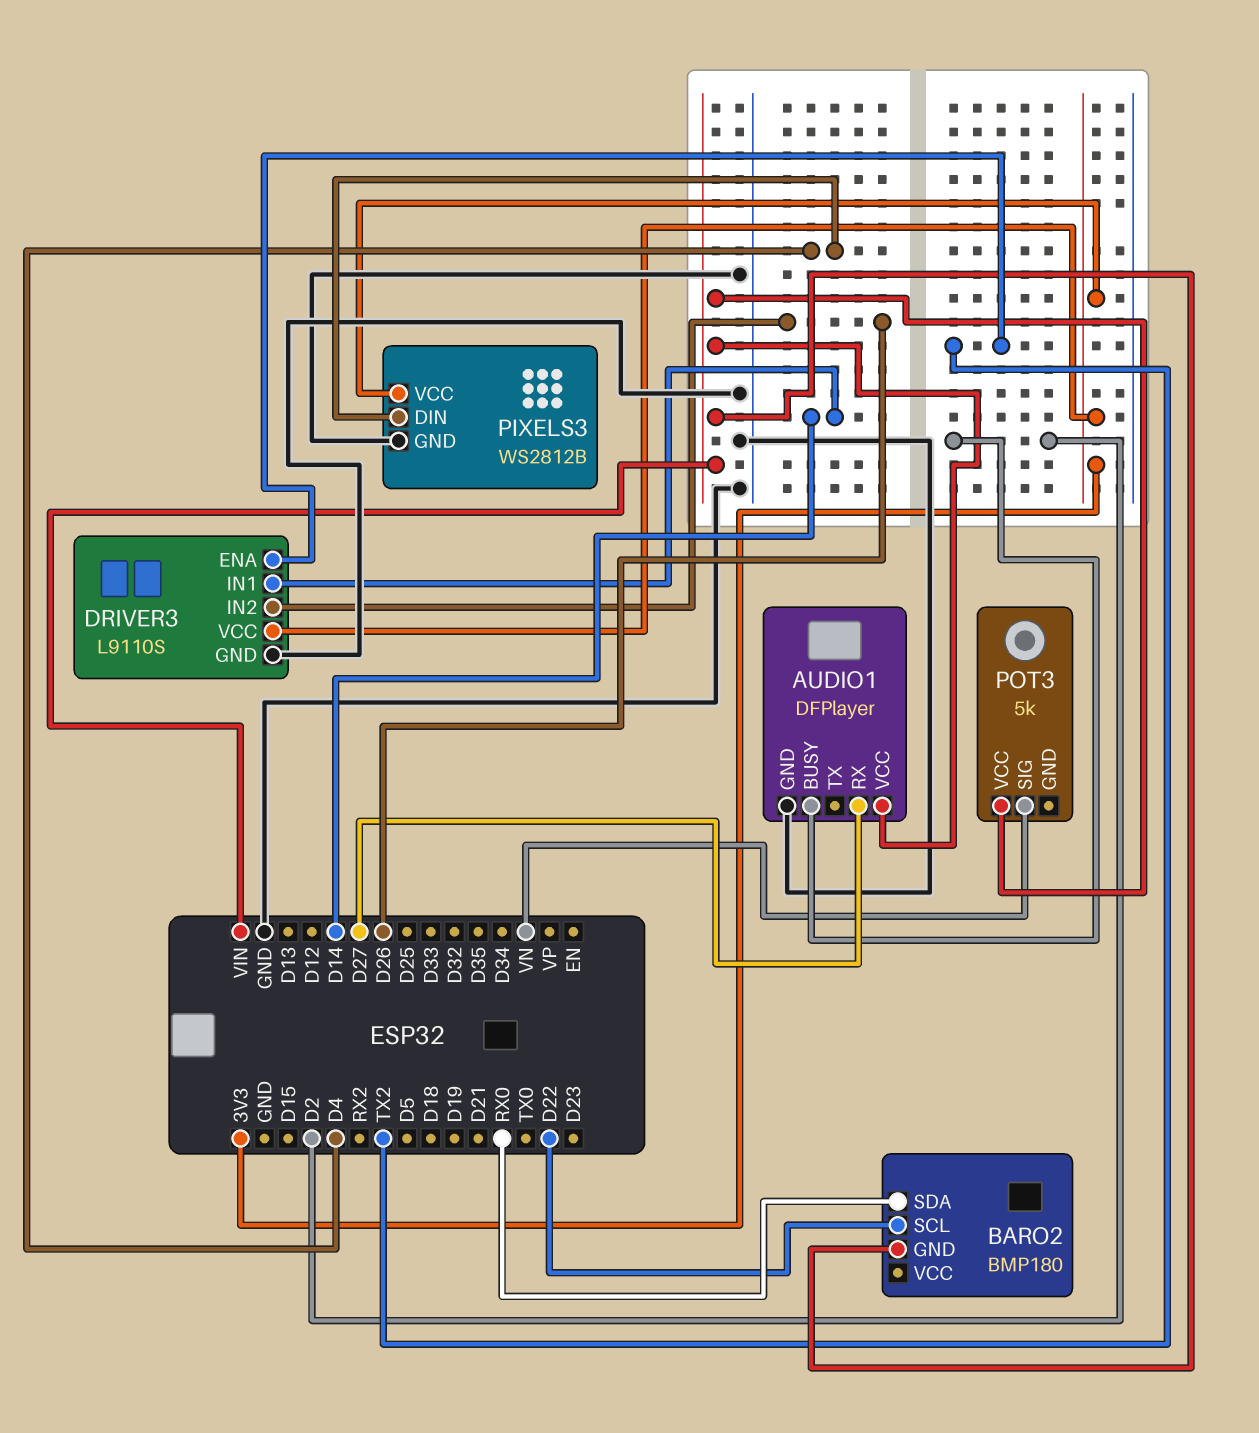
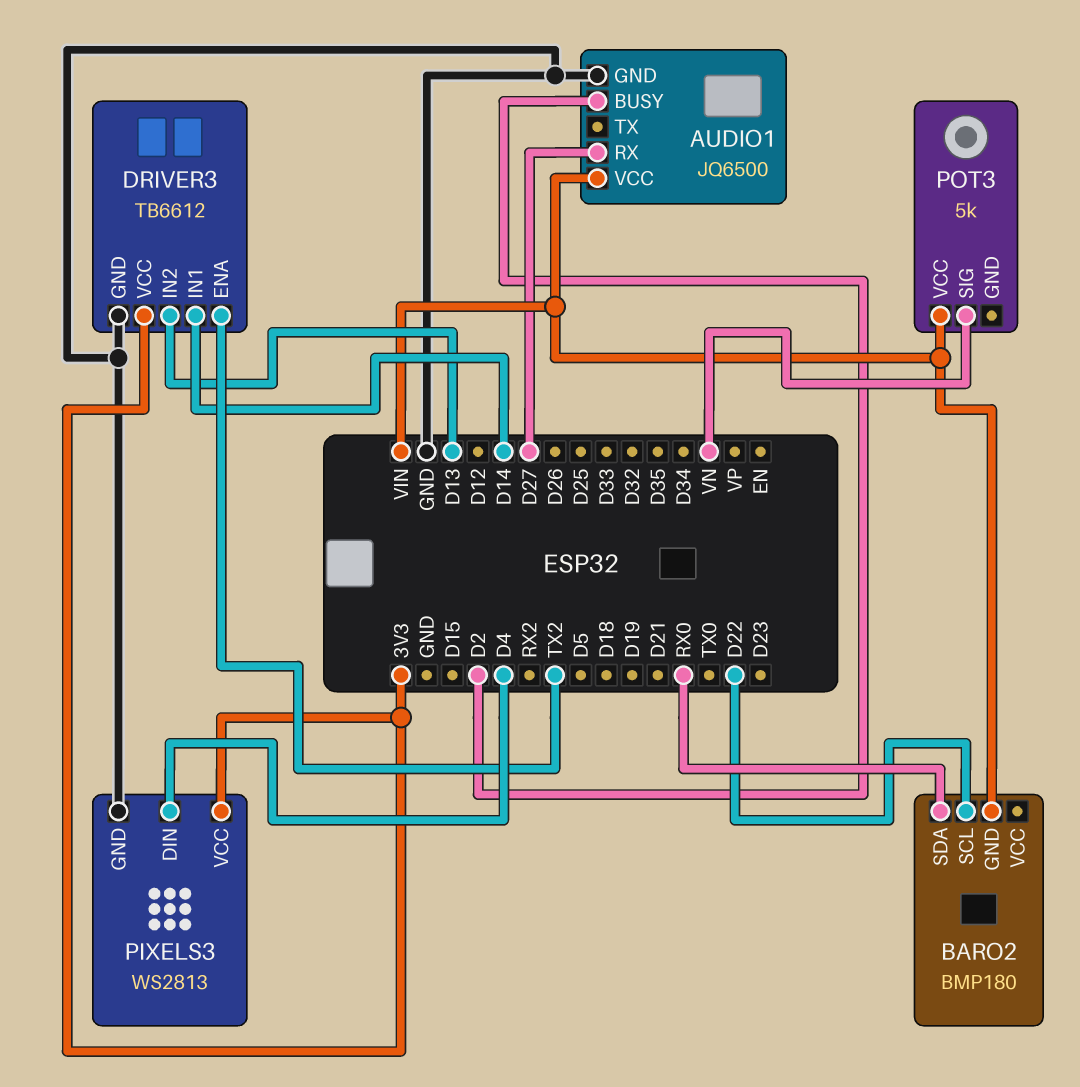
AUDIO1: DFPlayer -> JQ6500
DRIVER3: L9110S -> TB6612
DRIVER3 pin IN2: D26 -> D13
PIXELS3: WS2812B -> WS2813

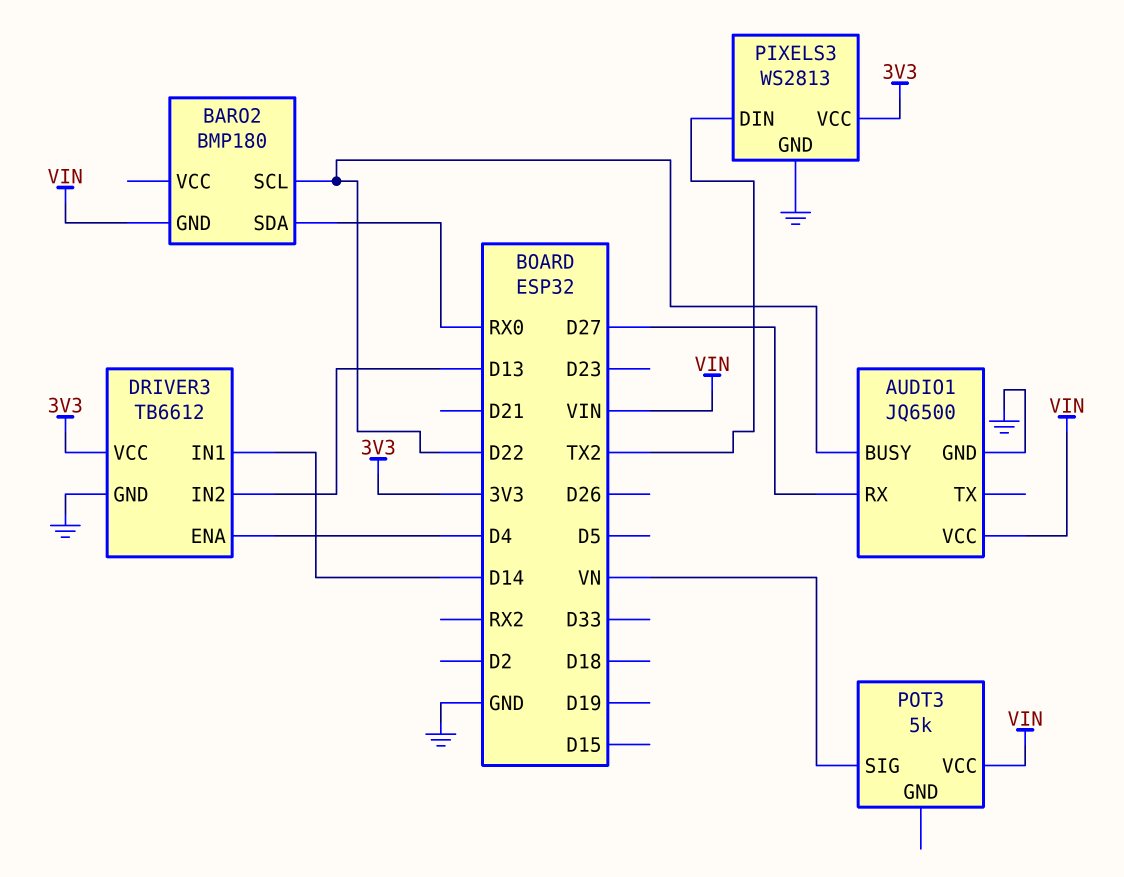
AUDIO1 pin BUSY: D2 -> D22
DRIVER3 pin ENA: TX2 -> D4
PIXELS3 pin DIN: D4 -> TX2

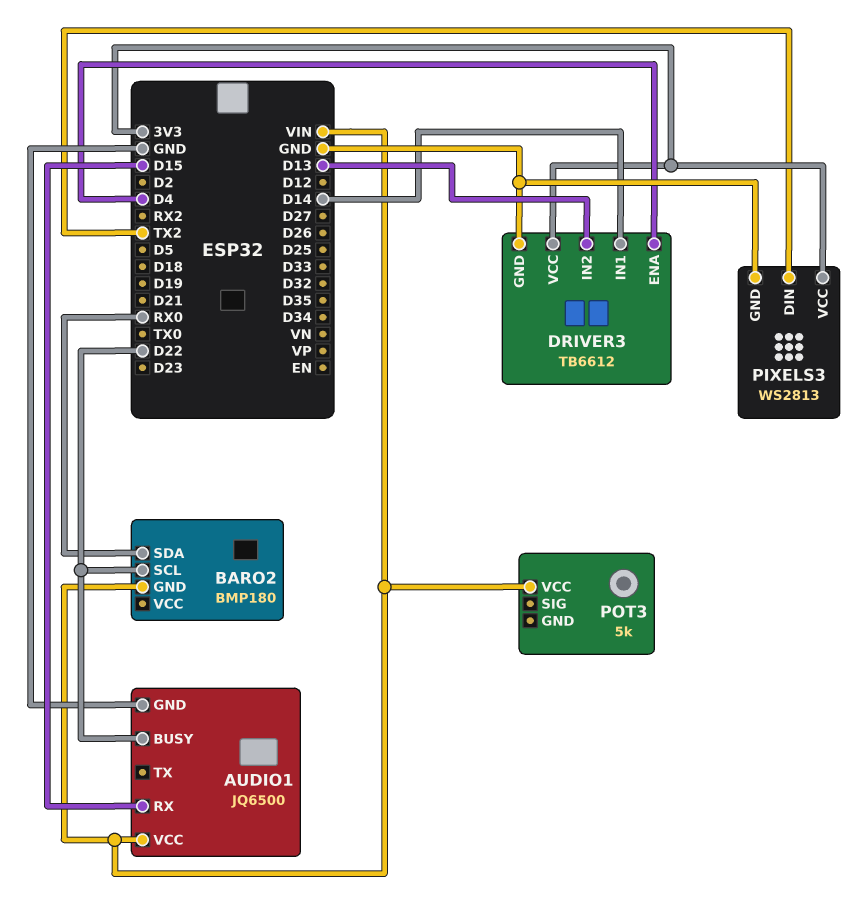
AUDIO1 pin RX: D27 -> D15
POT3 pin SIG: VN -> none

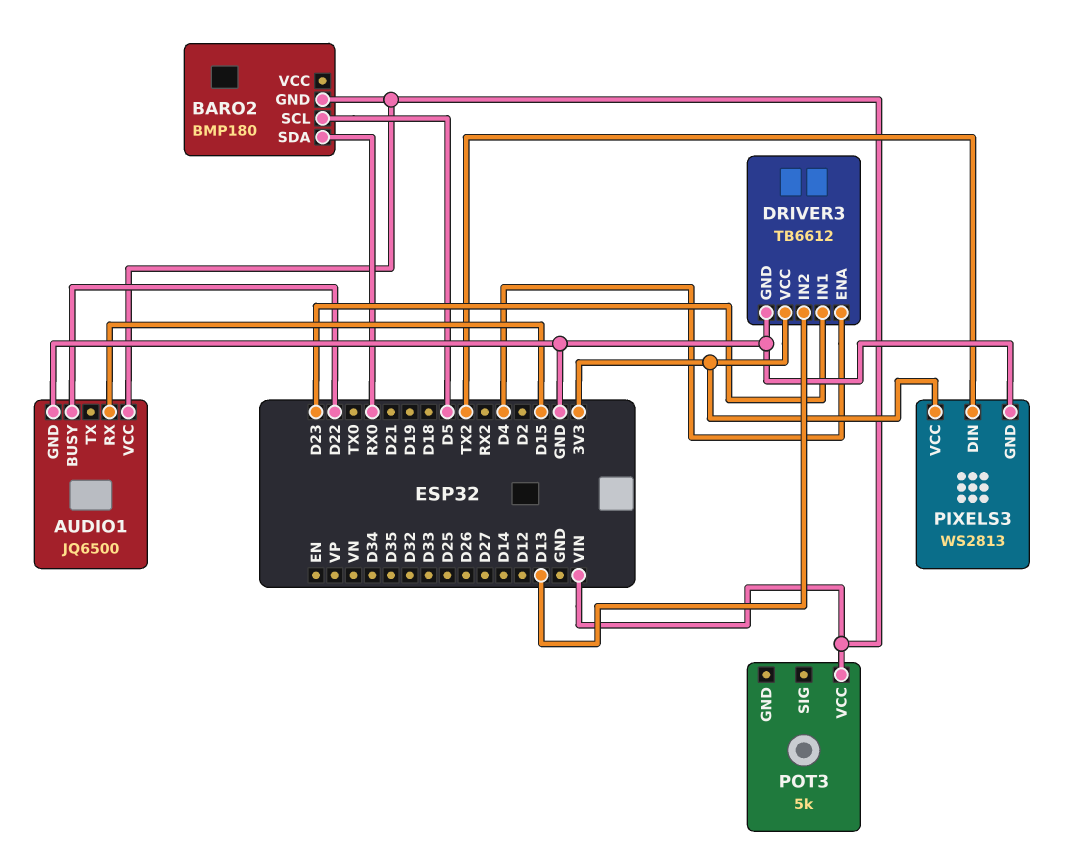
BARO2 pin SCL: D22 -> D5
DRIVER3 pin IN1: D14 -> D23

